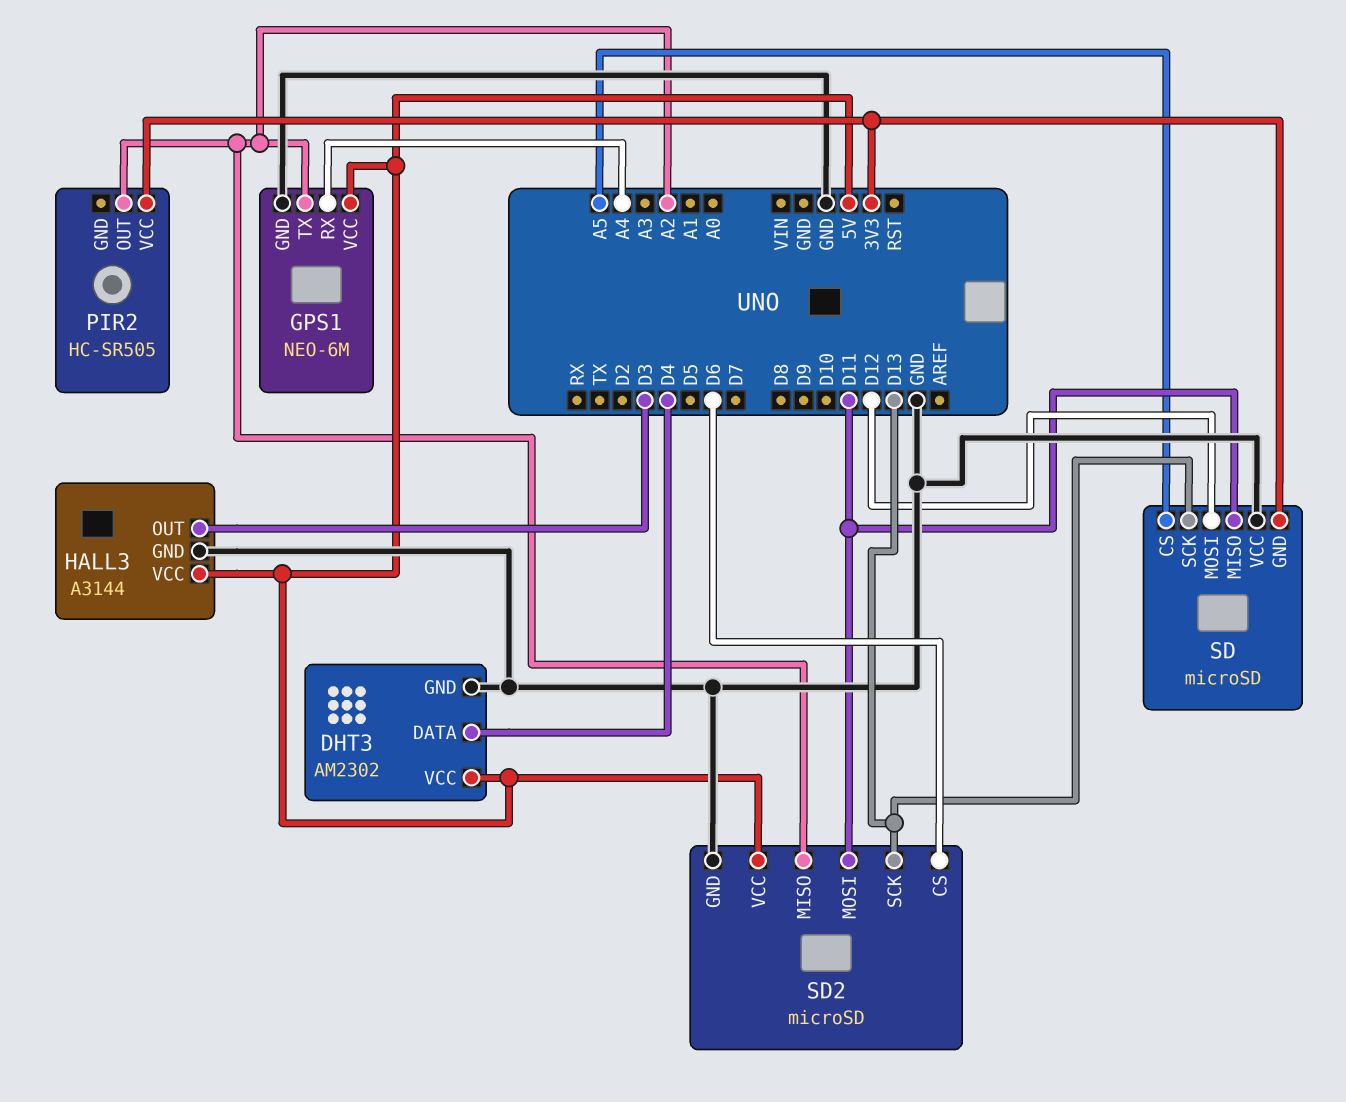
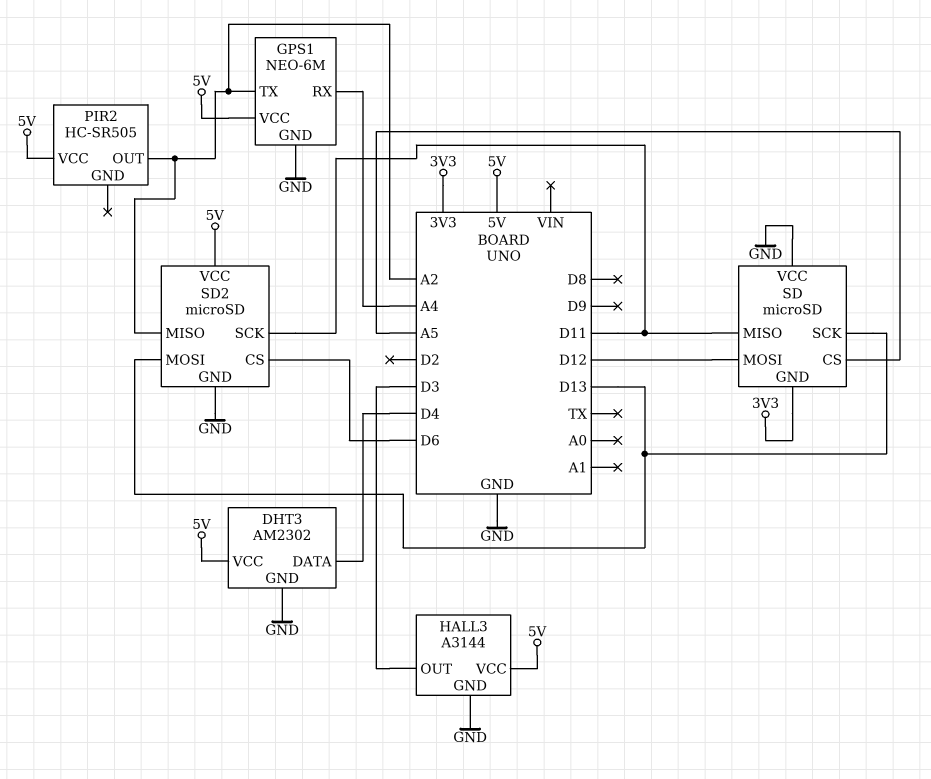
PIR2 pin VCC: 3V3 -> 5V
SD2 pin MOSI: D11 -> D13
SD2 pin SCK: D13 -> D11

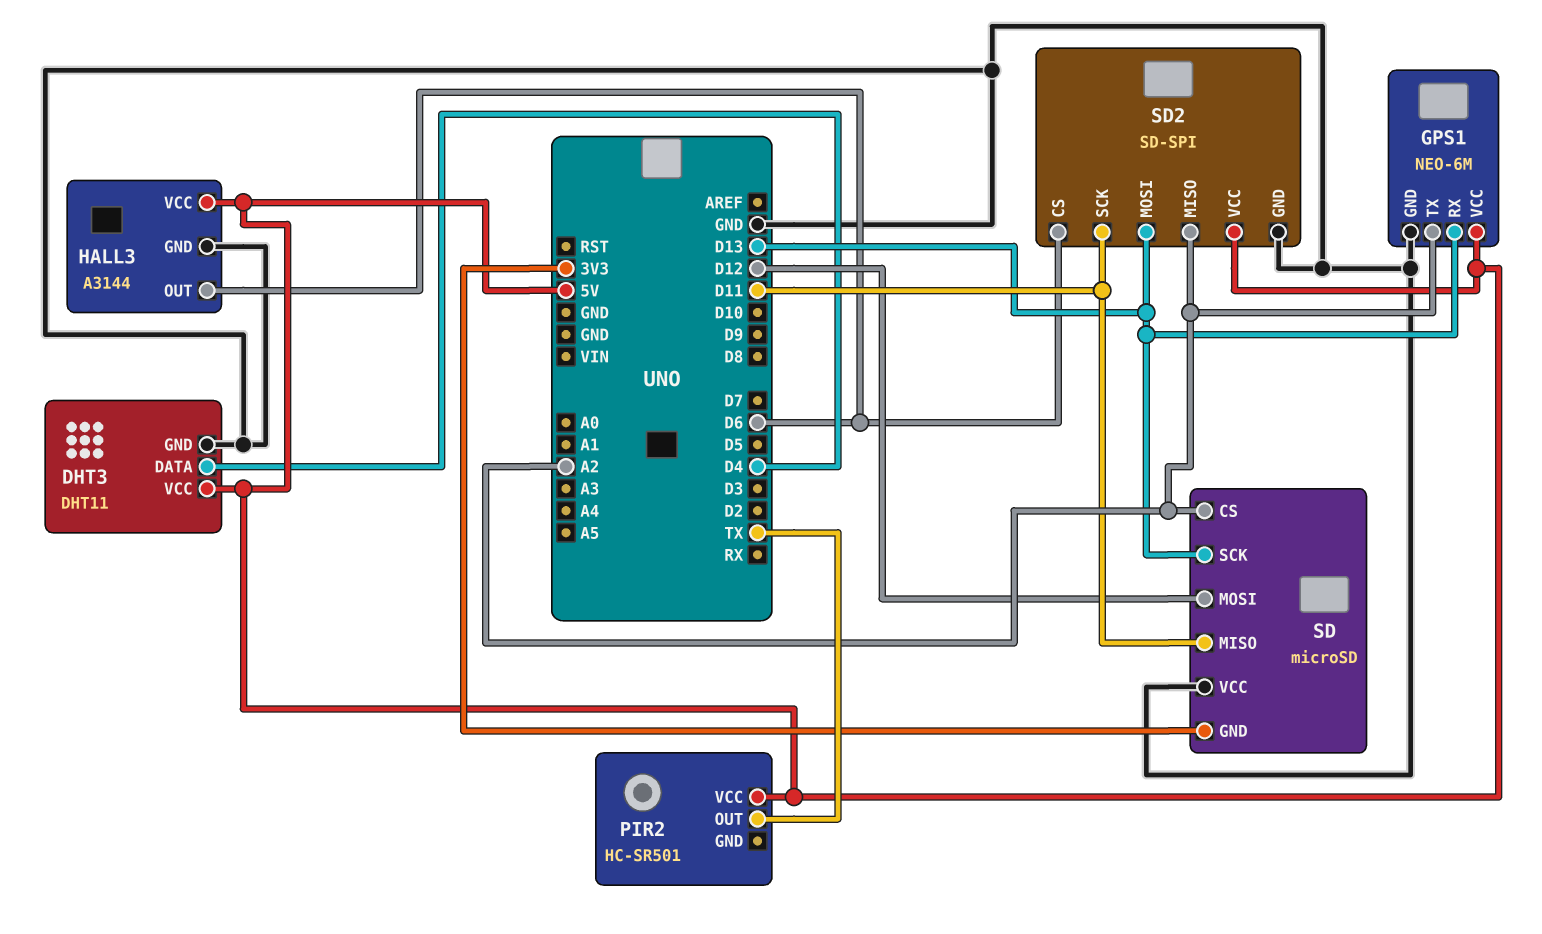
DHT3: AM2302 -> DHT11
GPS1 pin RX: A4 -> D13
HALL3 pin OUT: D3 -> D6
PIR2: HC-SR505 -> HC-SR501
PIR2 pin OUT: A2 -> TX
SD pin CS: A5 -> A2
SD2: microSD -> SD-SPI

